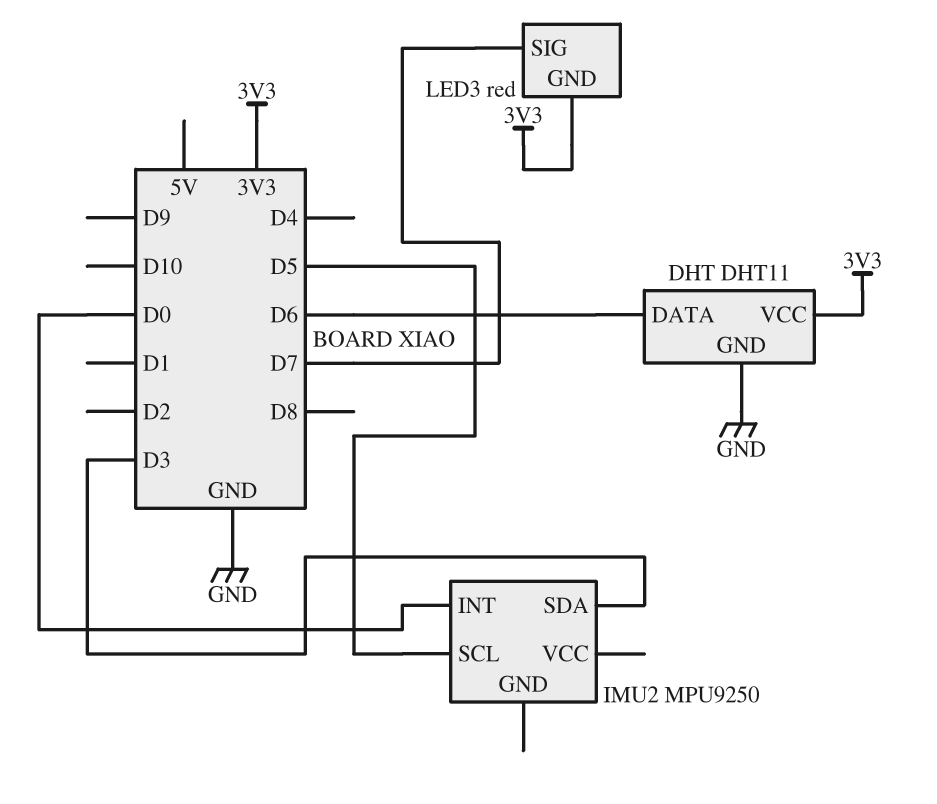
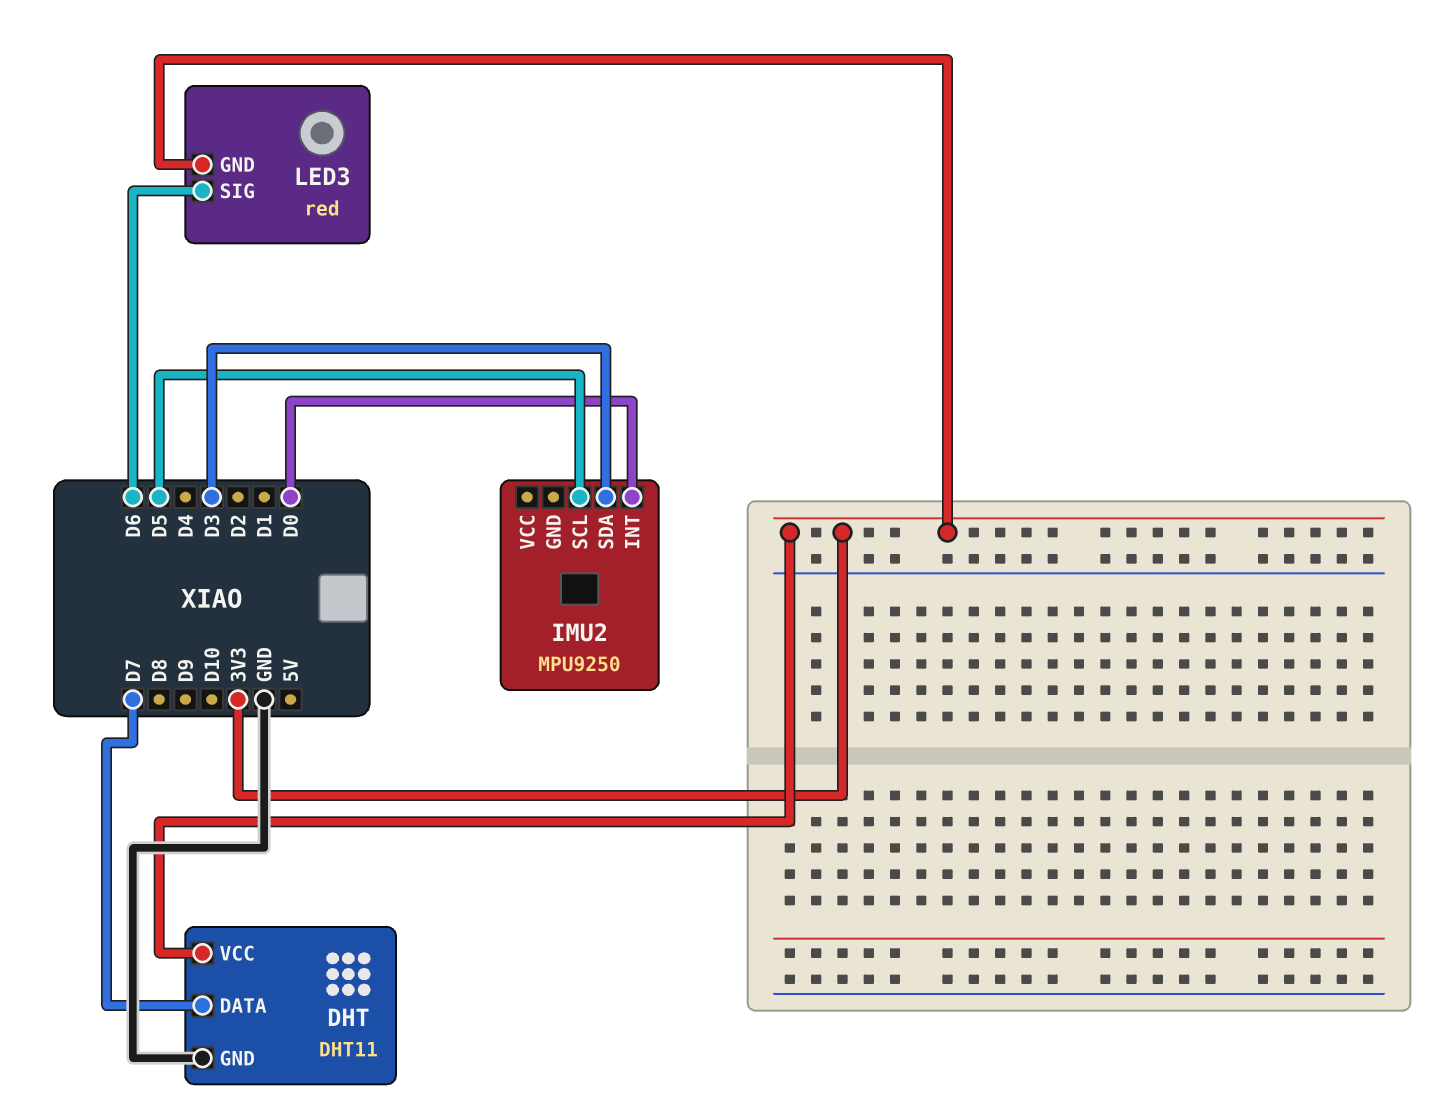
DHT pin DATA: D6 -> D7
LED3 pin SIG: D7 -> D6

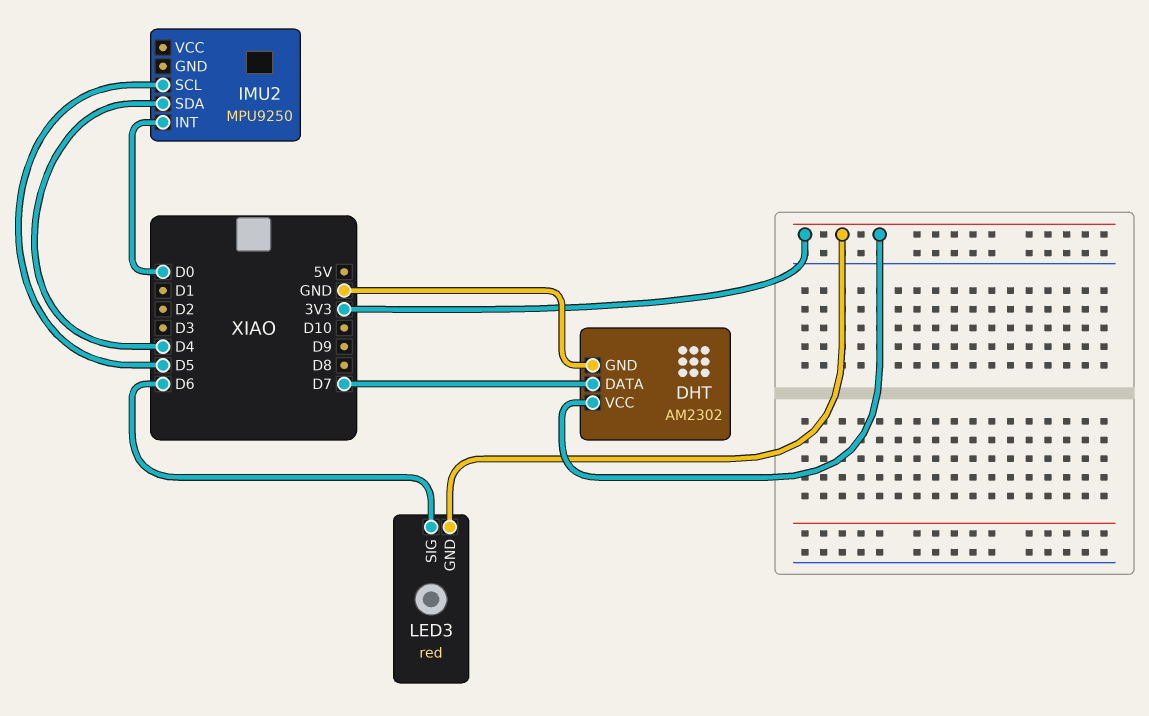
DHT: DHT11 -> AM2302
IMU2 pin SDA: D3 -> D4

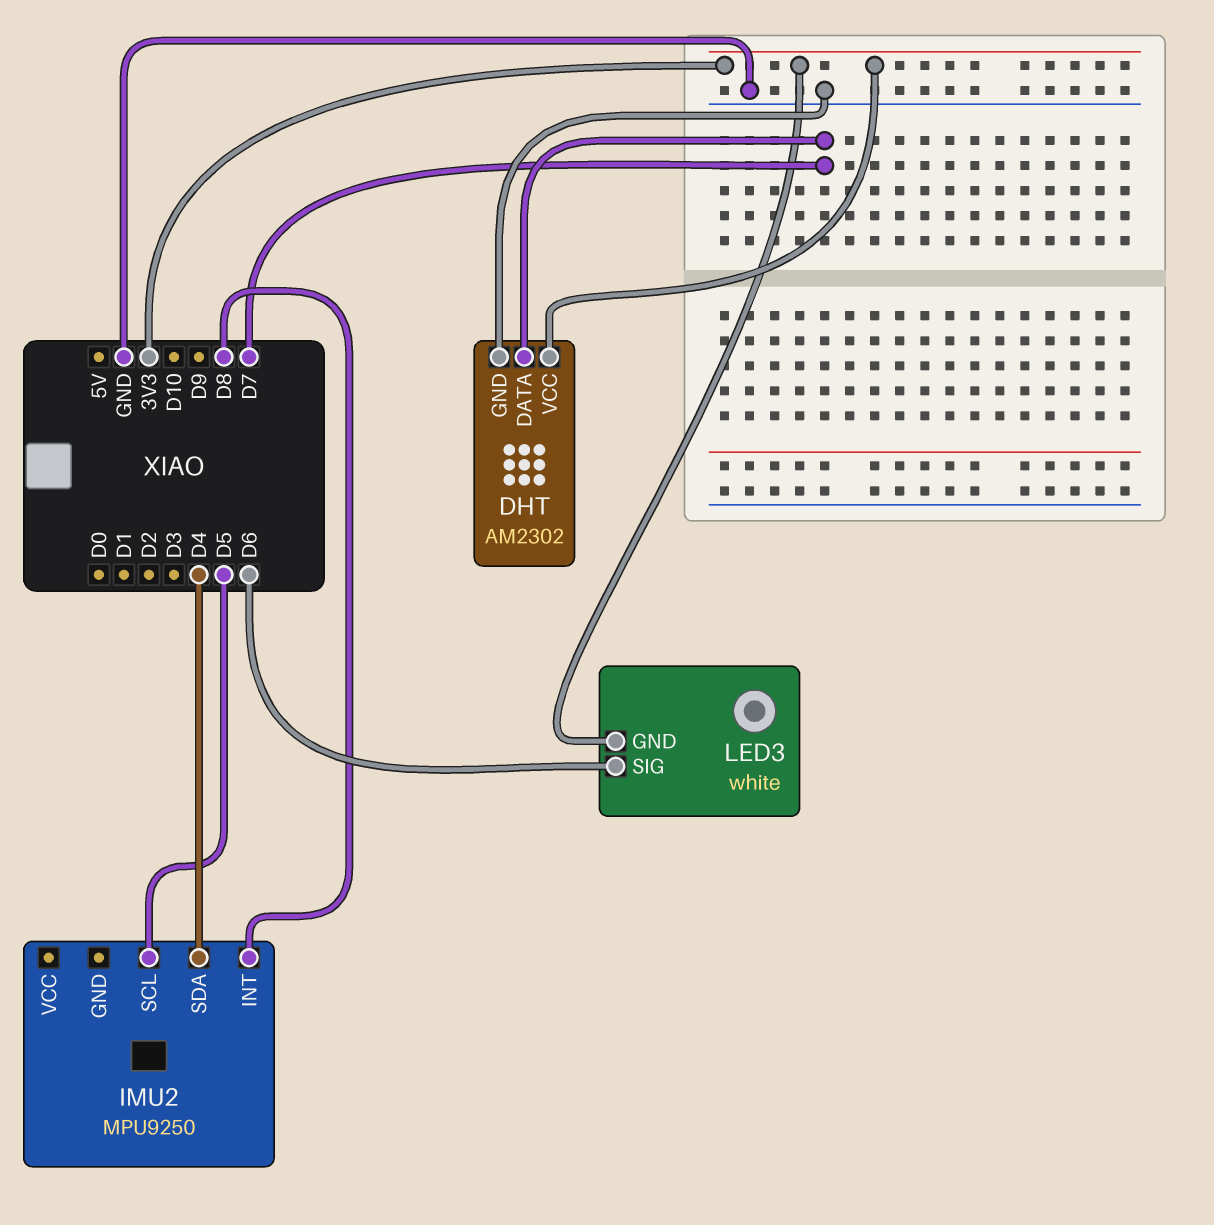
IMU2 pin INT: D0 -> D8
LED3: red -> white

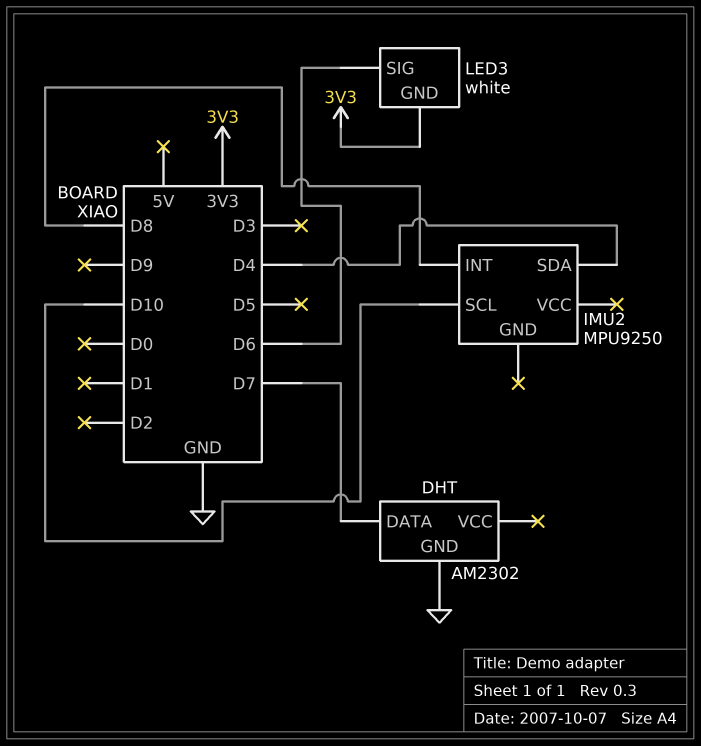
DHT pin VCC: 3V3 -> none
IMU2 pin SCL: D5 -> D10

